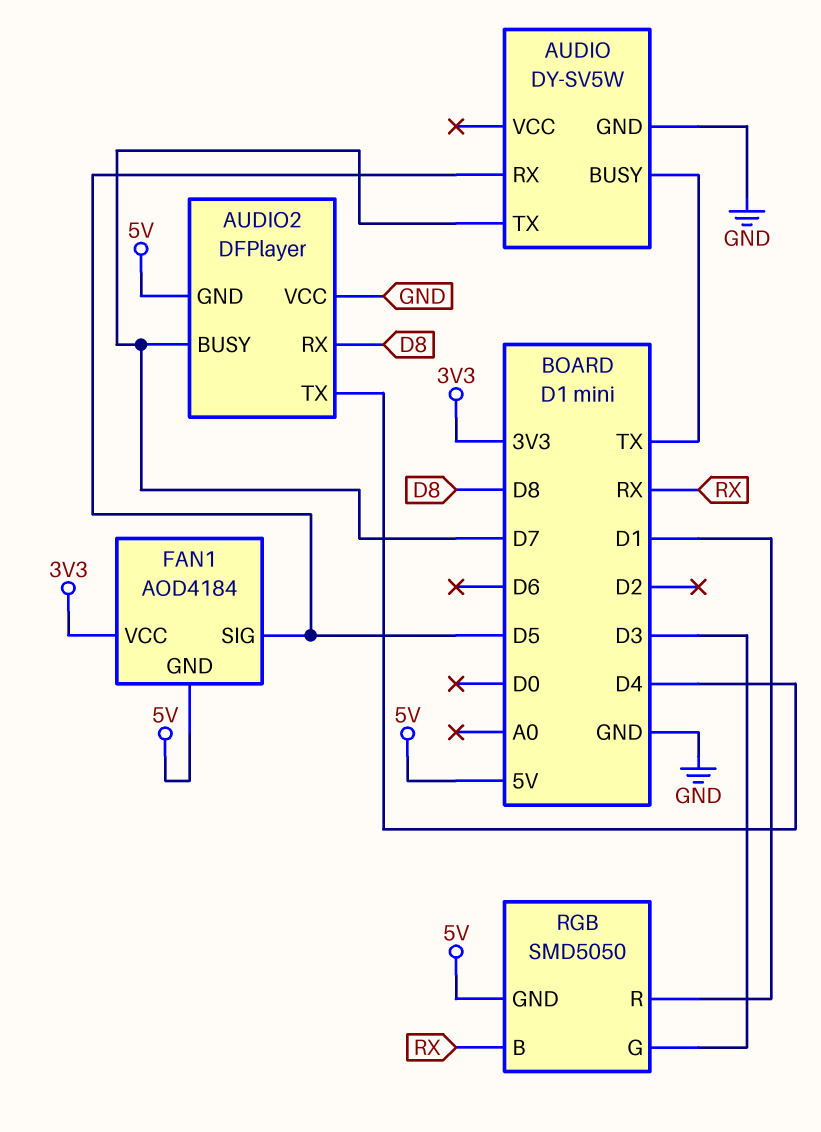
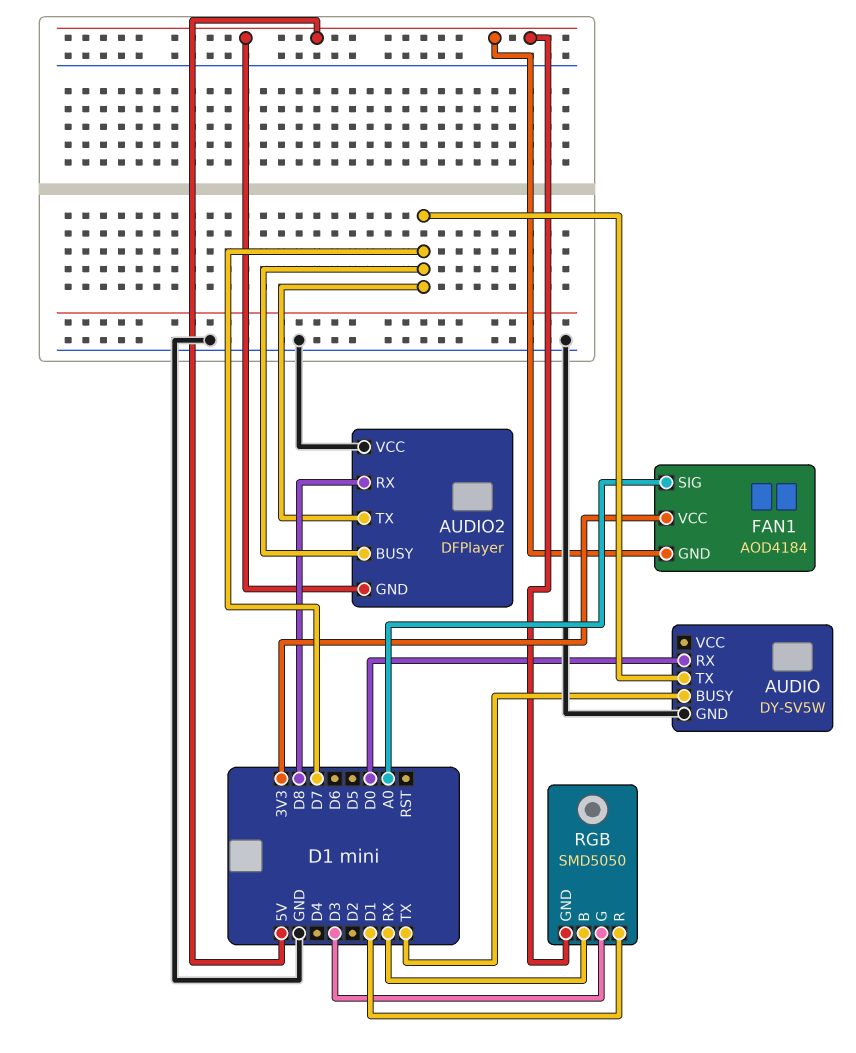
AUDIO pin RX: D5 -> D0
AUDIO2 pin TX: D4 -> D7
FAN1 pin SIG: D5 -> A0

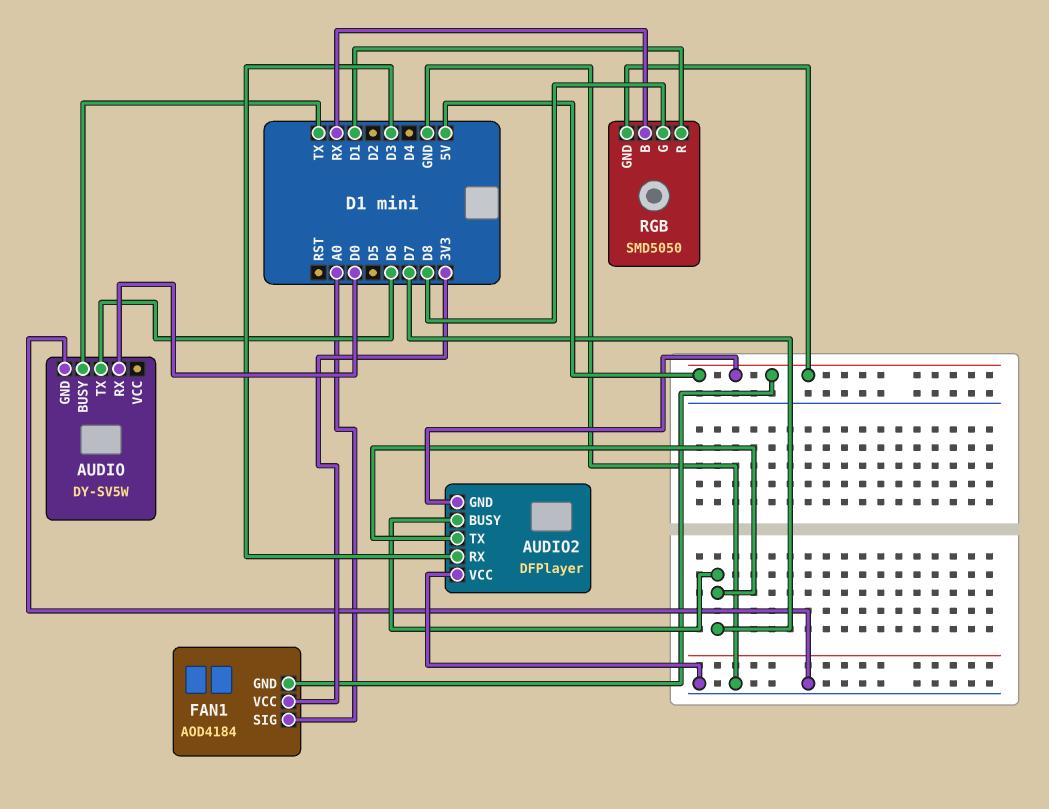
AUDIO pin TX: D7 -> D6
AUDIO2 pin RX: D8 -> D3
RGB pin G: D3 -> D8

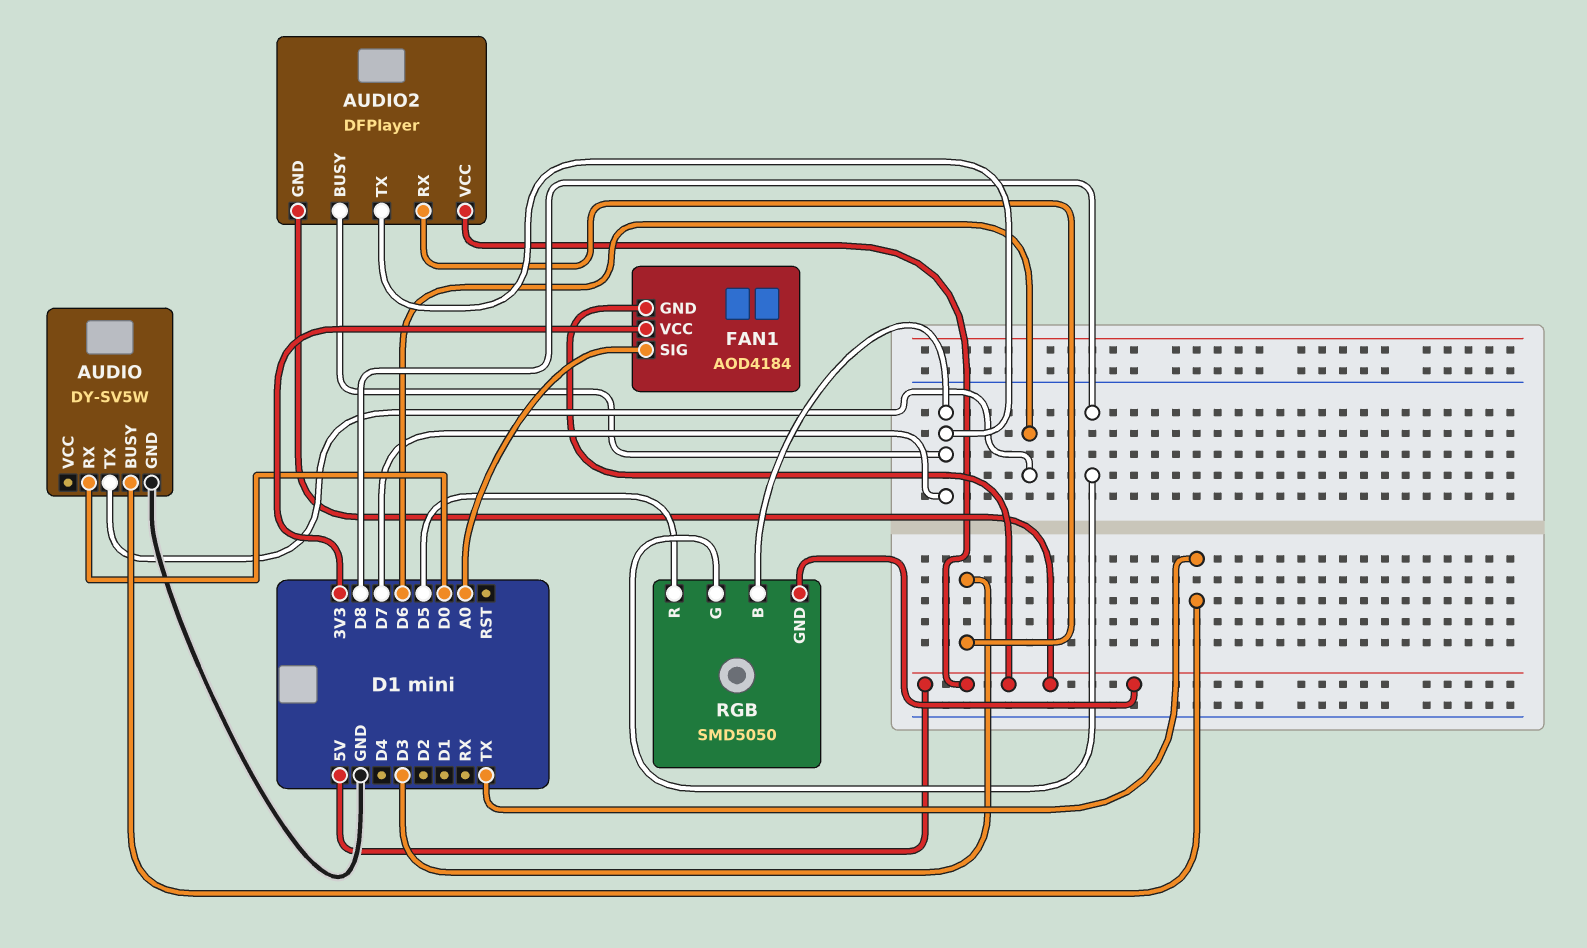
AUDIO2 pin VCC: GND -> 5V
RGB pin B: RX -> D7
RGB pin R: D1 -> D5

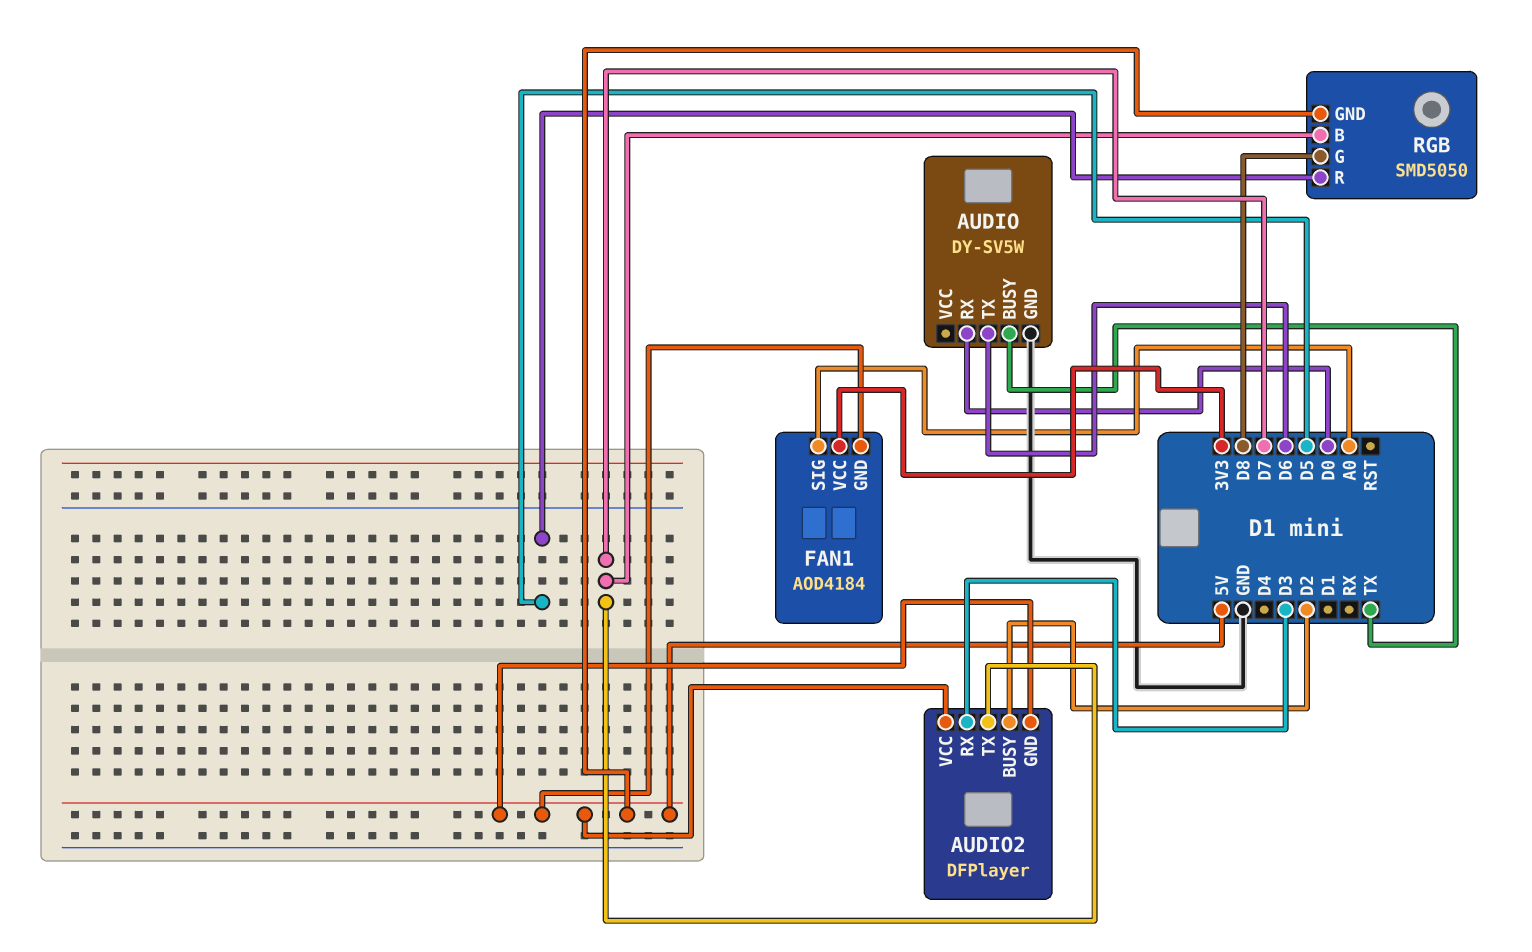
AUDIO2 pin BUSY: D7 -> D2

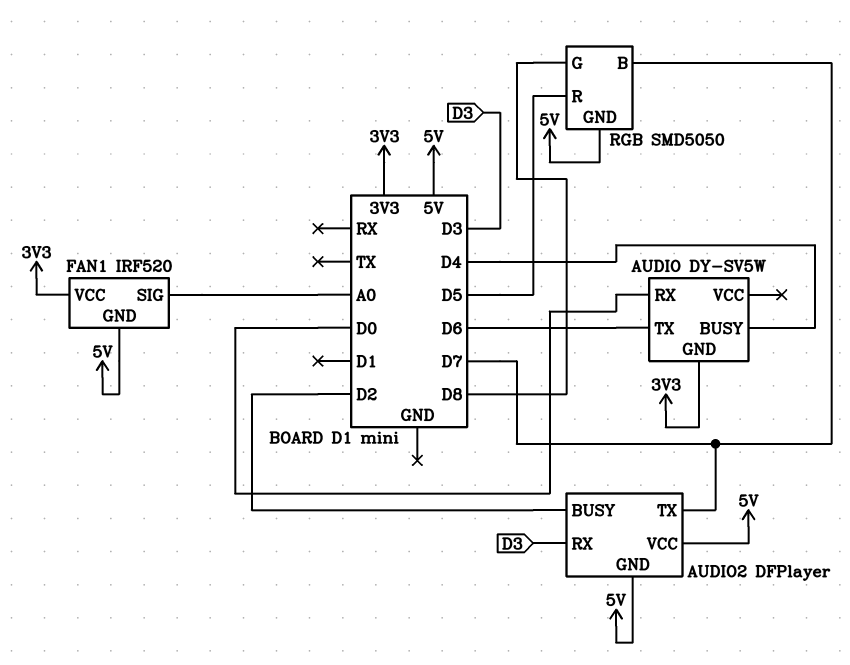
AUDIO pin BUSY: TX -> D4
AUDIO pin GND: GND -> 3V3
FAN1: AOD4184 -> IRF520

